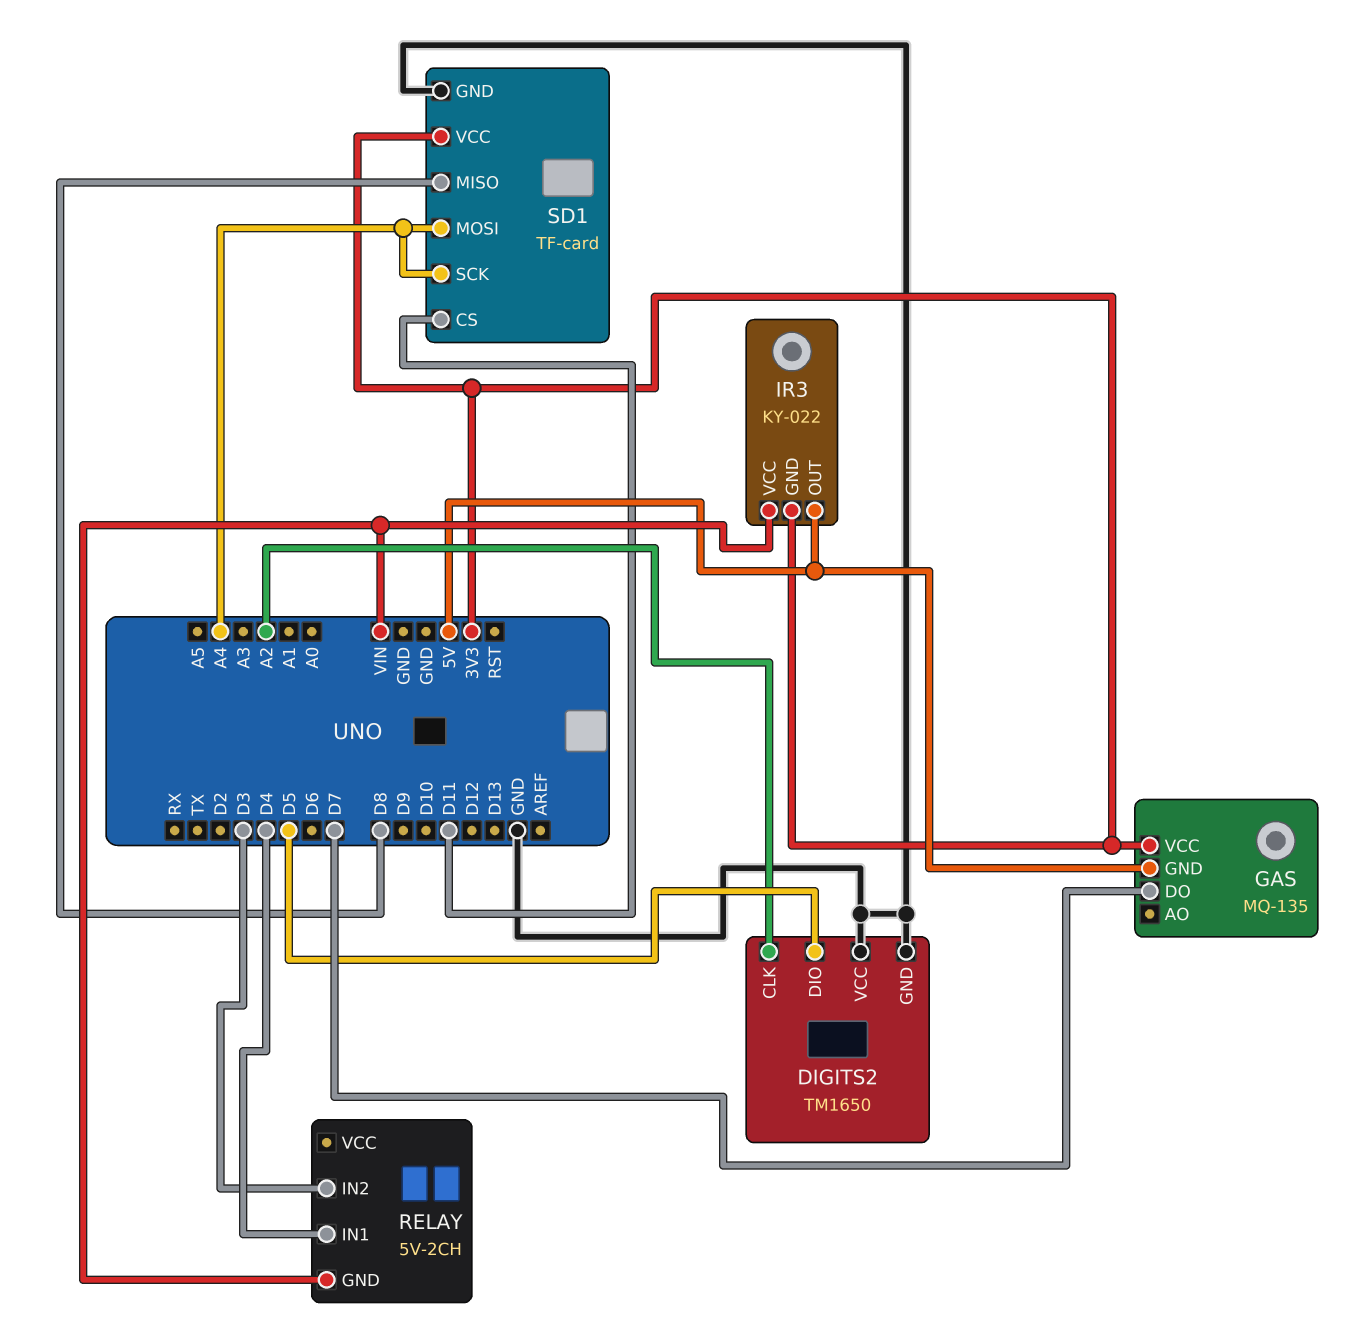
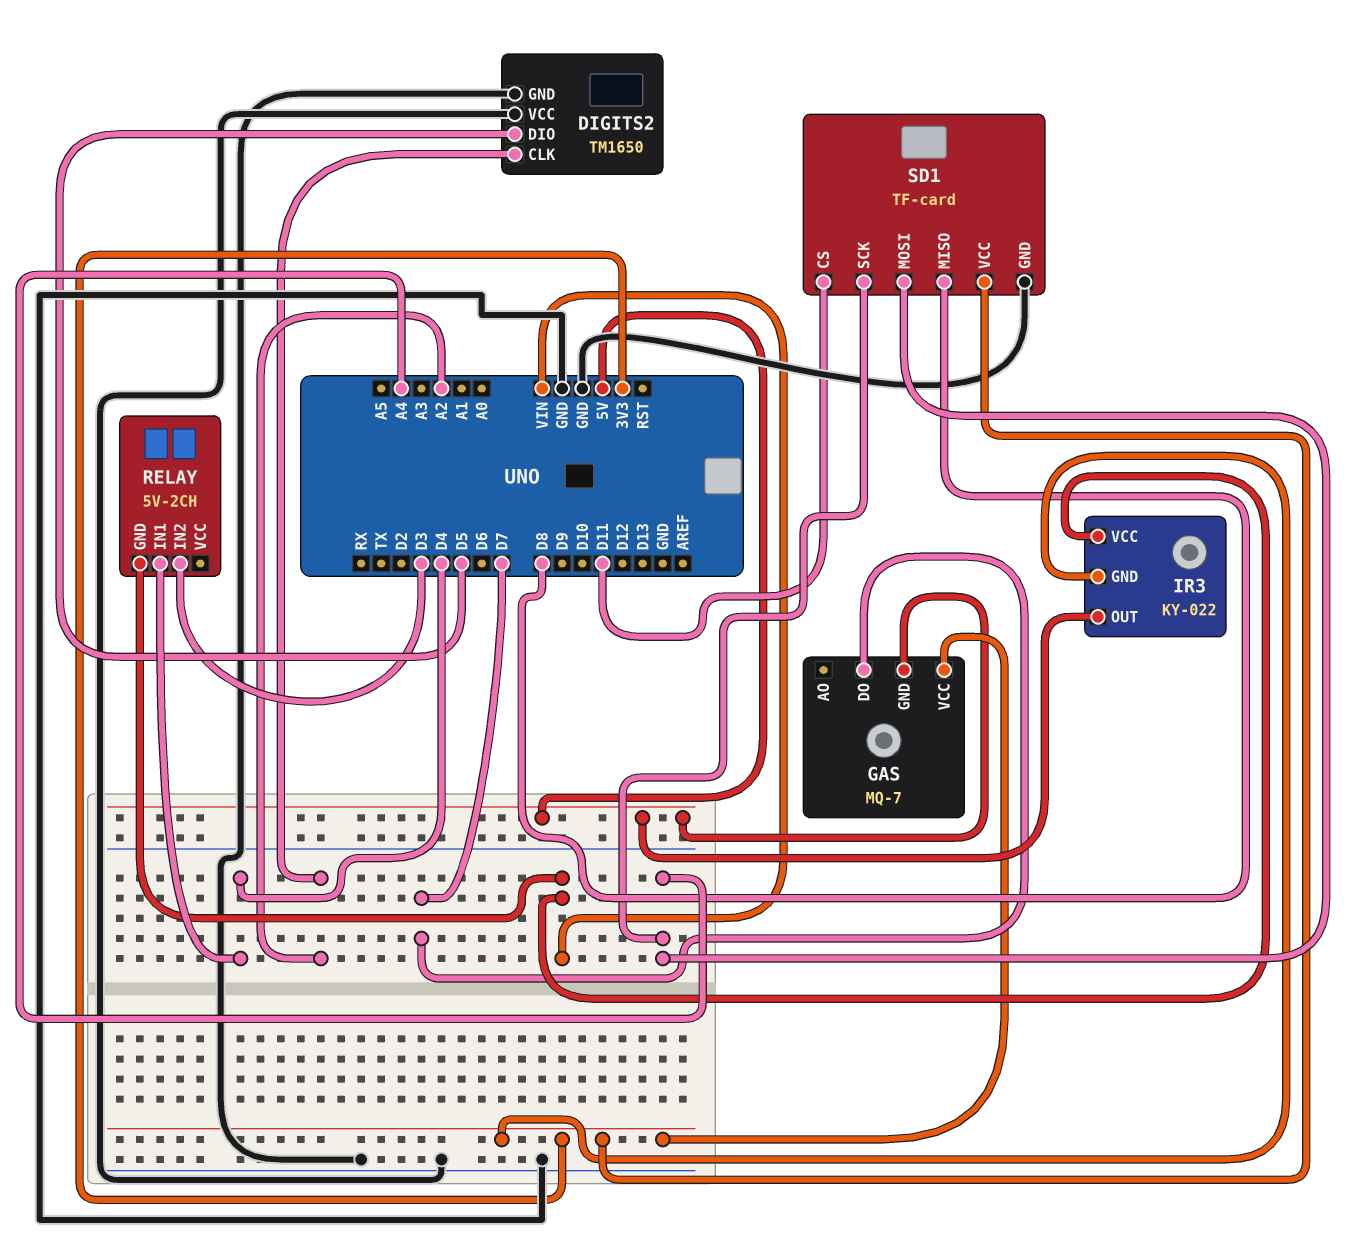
GAS: MQ-135 -> MQ-7

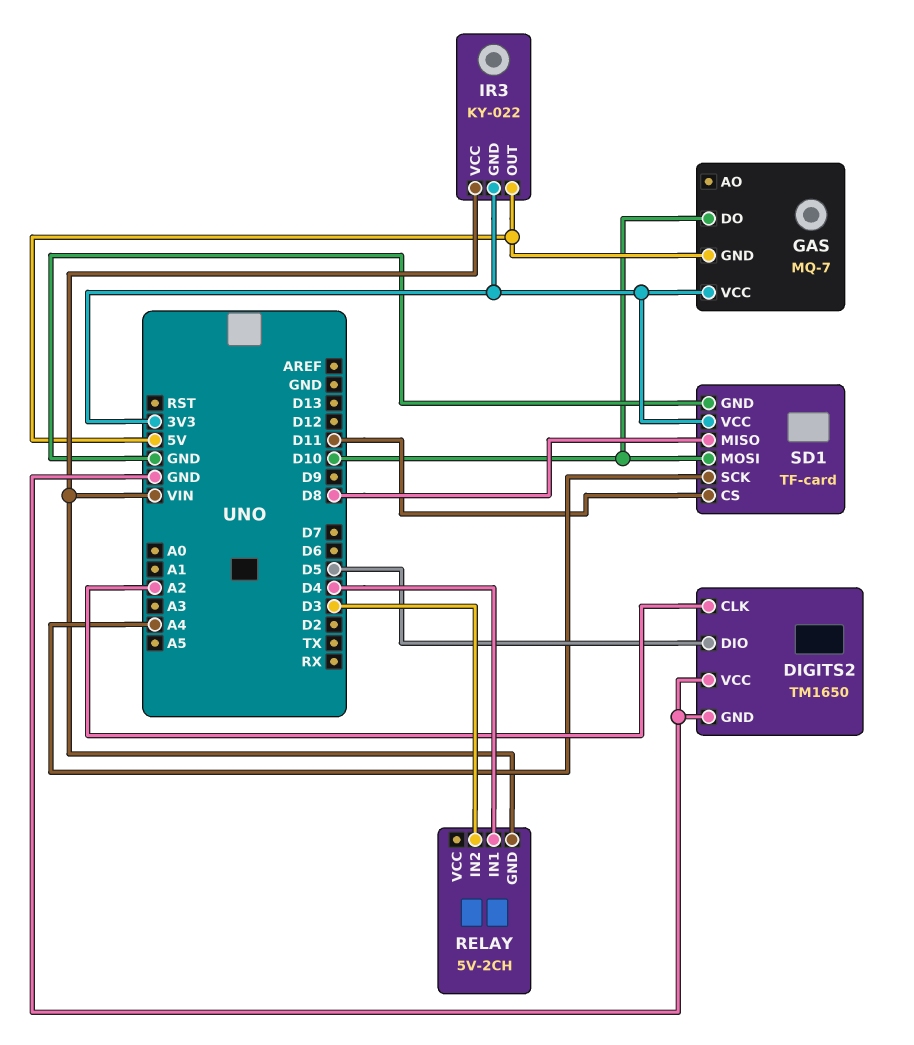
GAS pin DO: D7 -> D10
SD1 pin MOSI: A4 -> D10

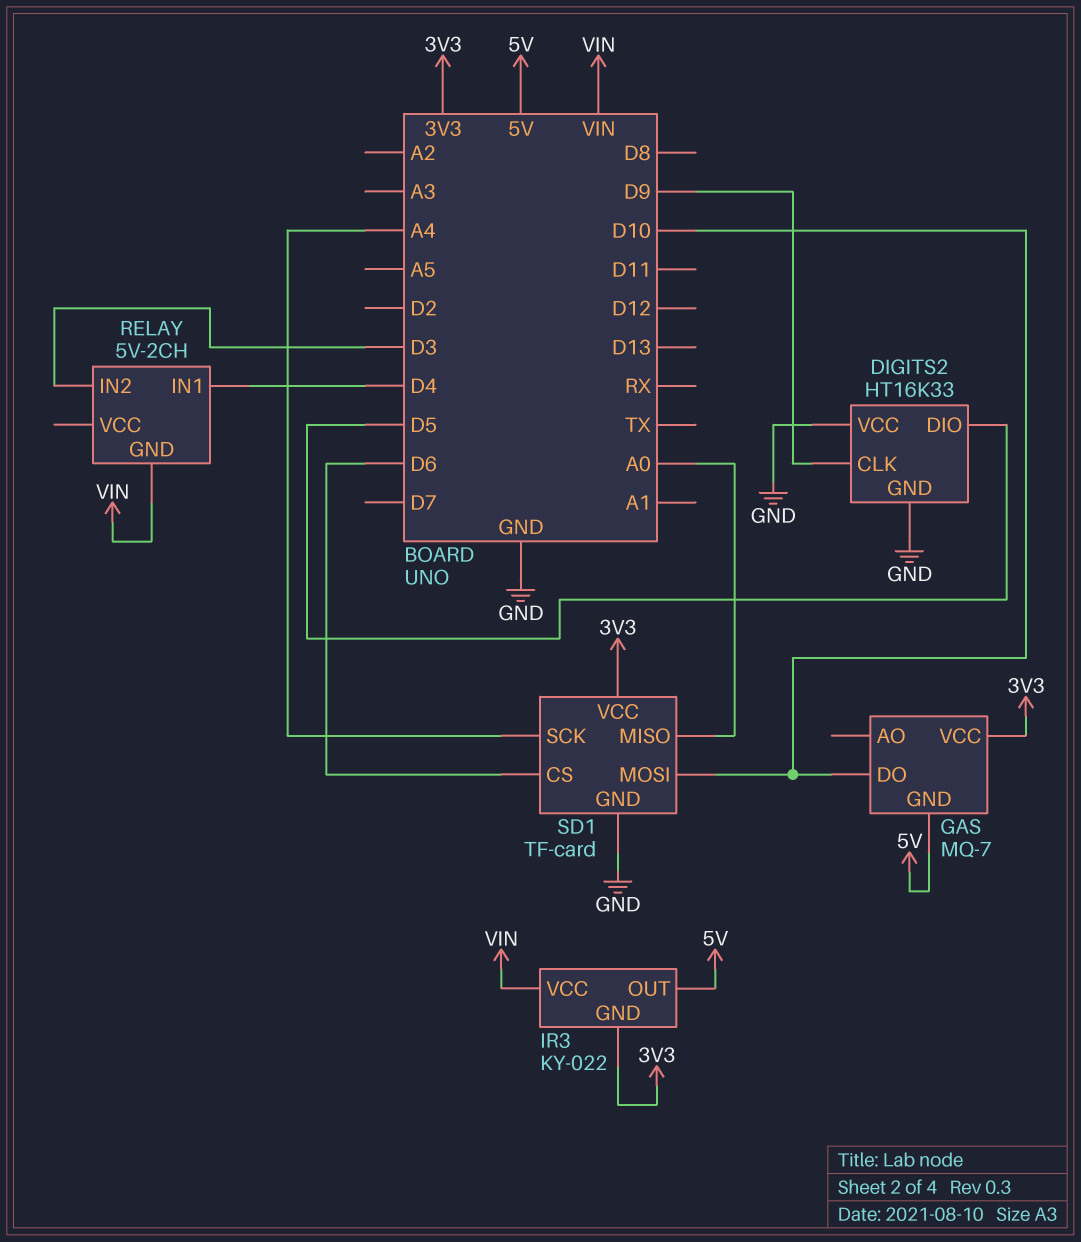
DIGITS2: TM1650 -> HT16K33
DIGITS2 pin CLK: A2 -> D9
SD1 pin CS: D11 -> D6
SD1 pin MISO: D8 -> A0

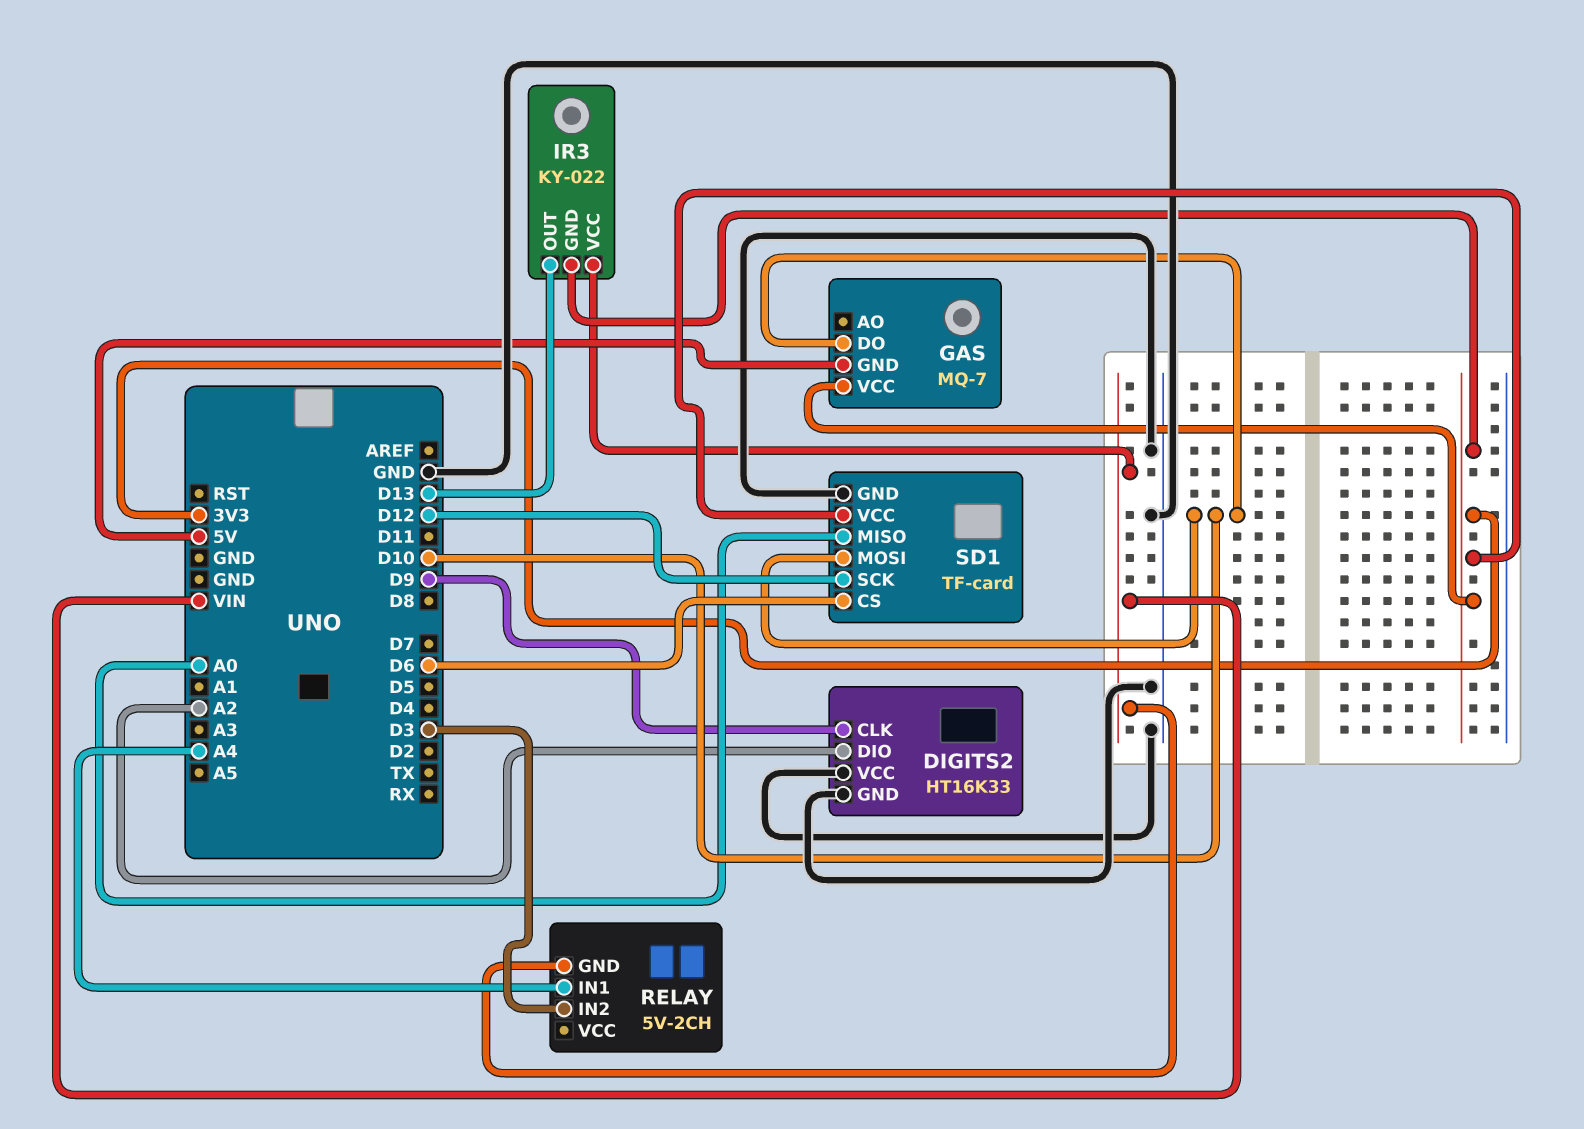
DIGITS2 pin DIO: D5 -> A2
IR3 pin OUT: 5V -> D13
RELAY pin IN1: D4 -> A4
SD1 pin SCK: A4 -> D12

